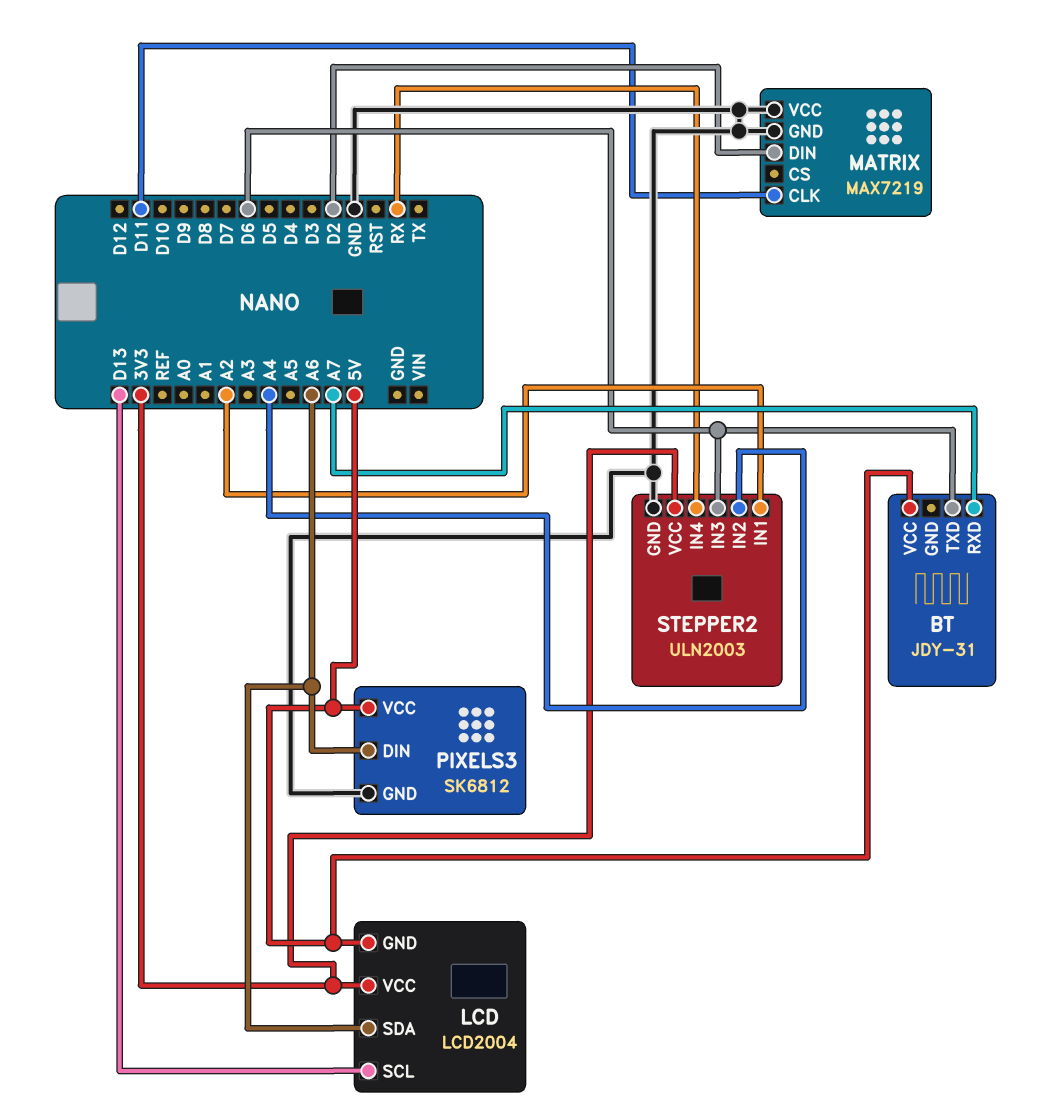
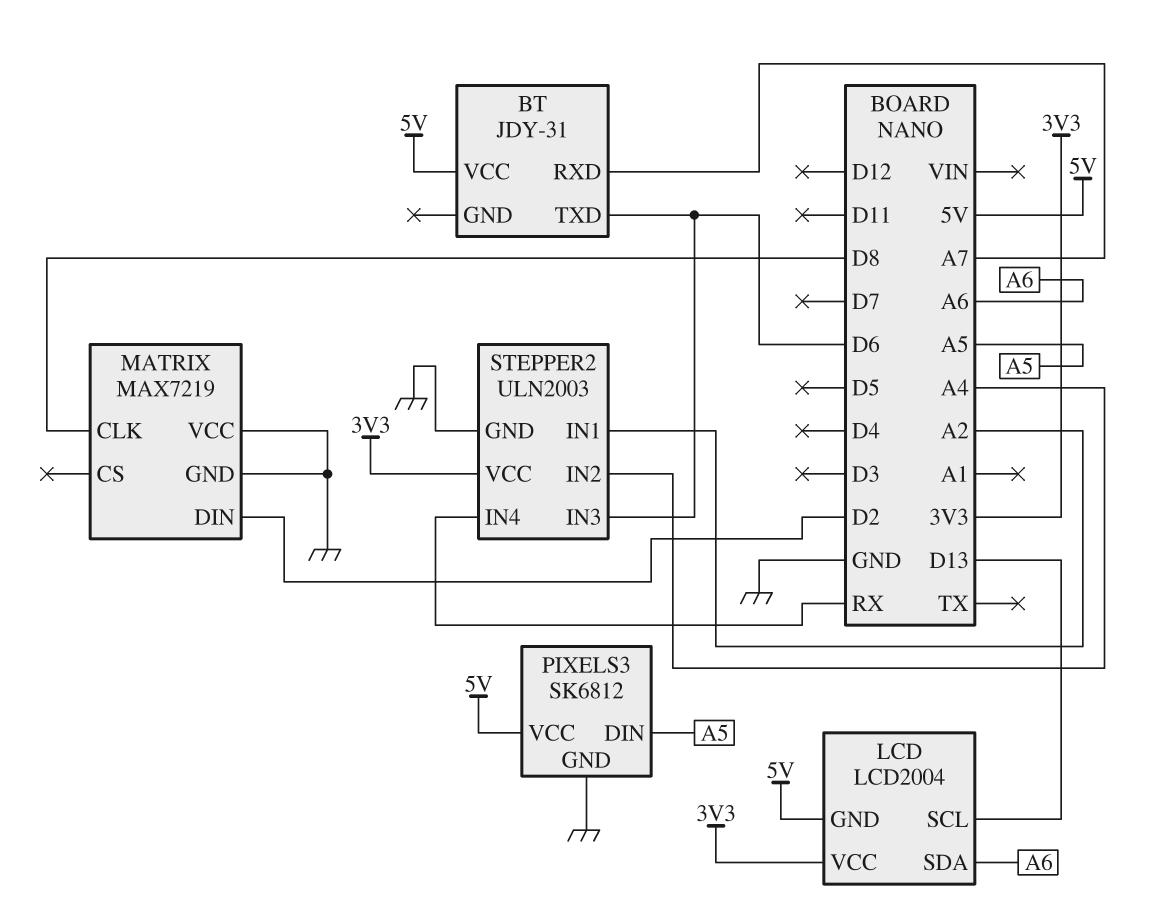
MATRIX pin CLK: D11 -> D8
PIXELS3 pin DIN: A6 -> A5

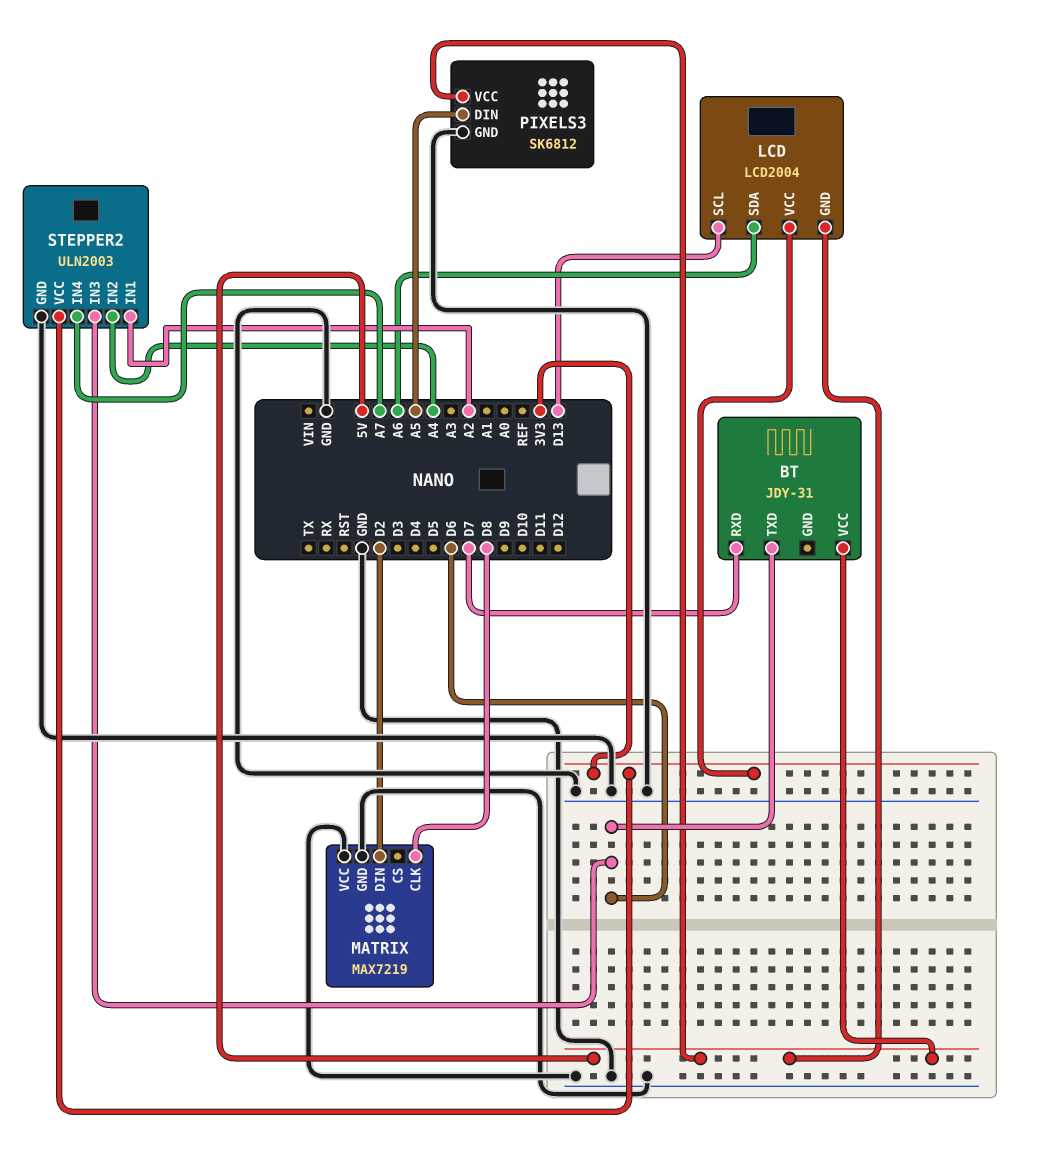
BT pin RXD: A7 -> D7
STEPPER2 pin IN4: RX -> A7

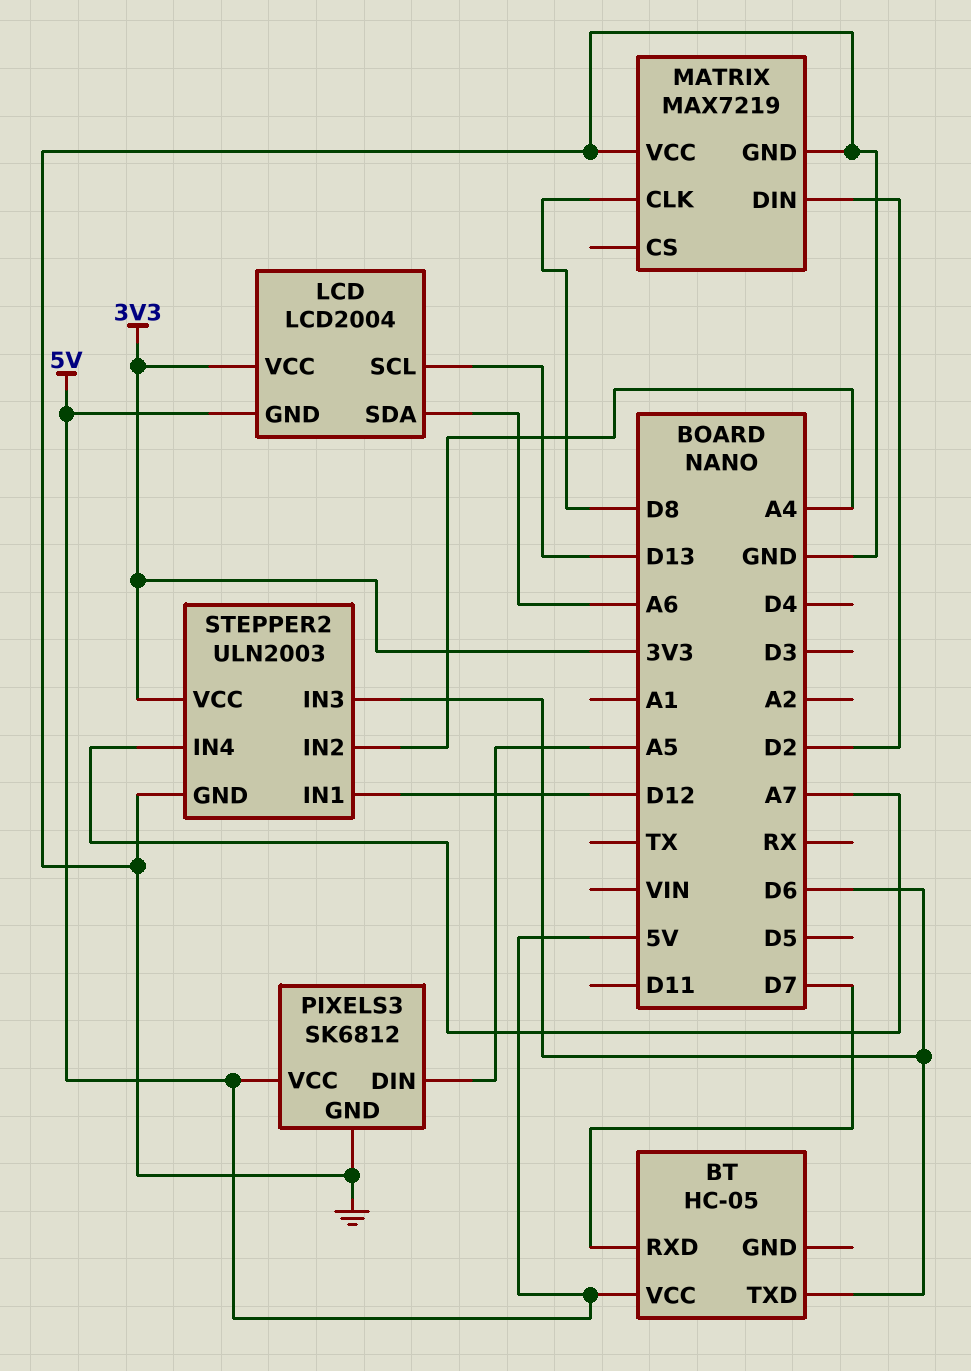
BT: JDY-31 -> HC-05
STEPPER2 pin IN1: A2 -> D12

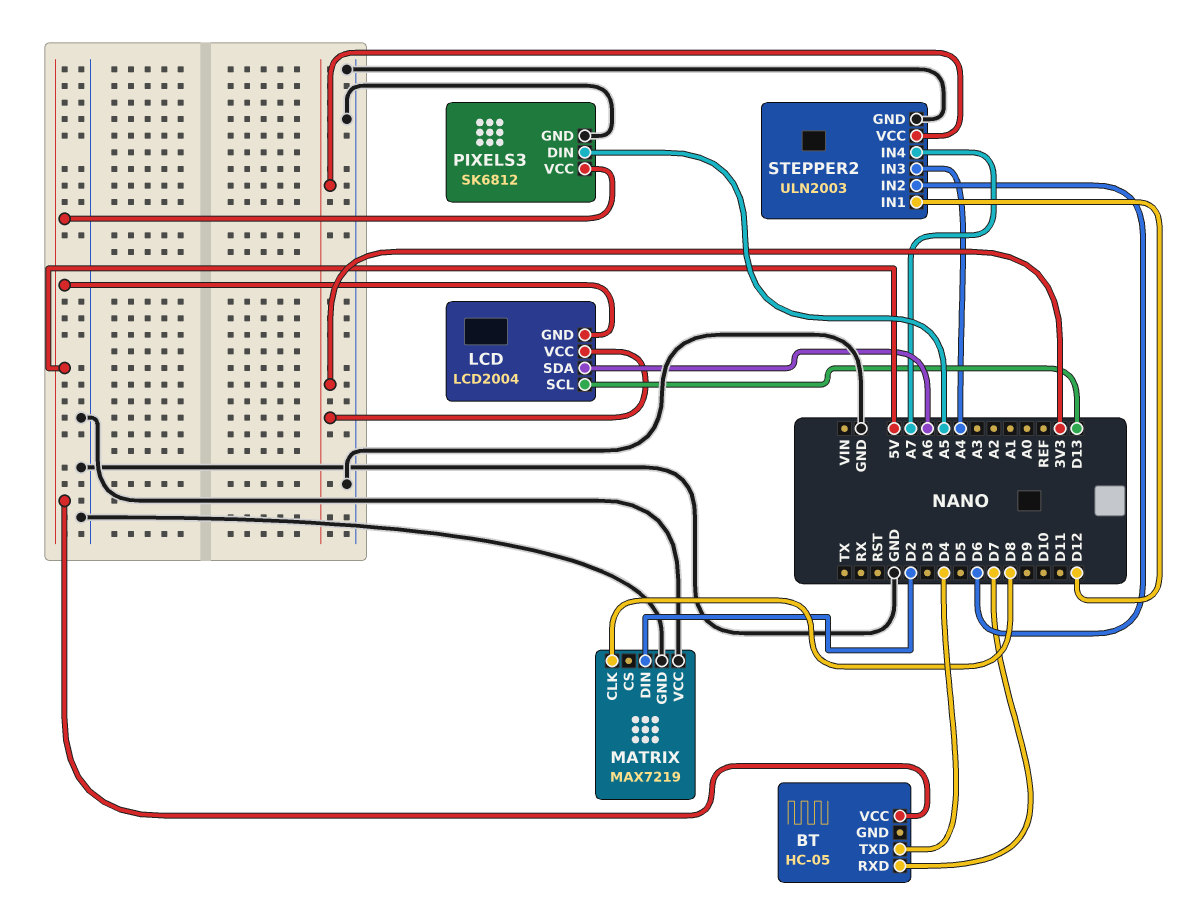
BT pin TXD: D6 -> D4
STEPPER2 pin IN2: A4 -> D6
STEPPER2 pin IN3: D6 -> A4

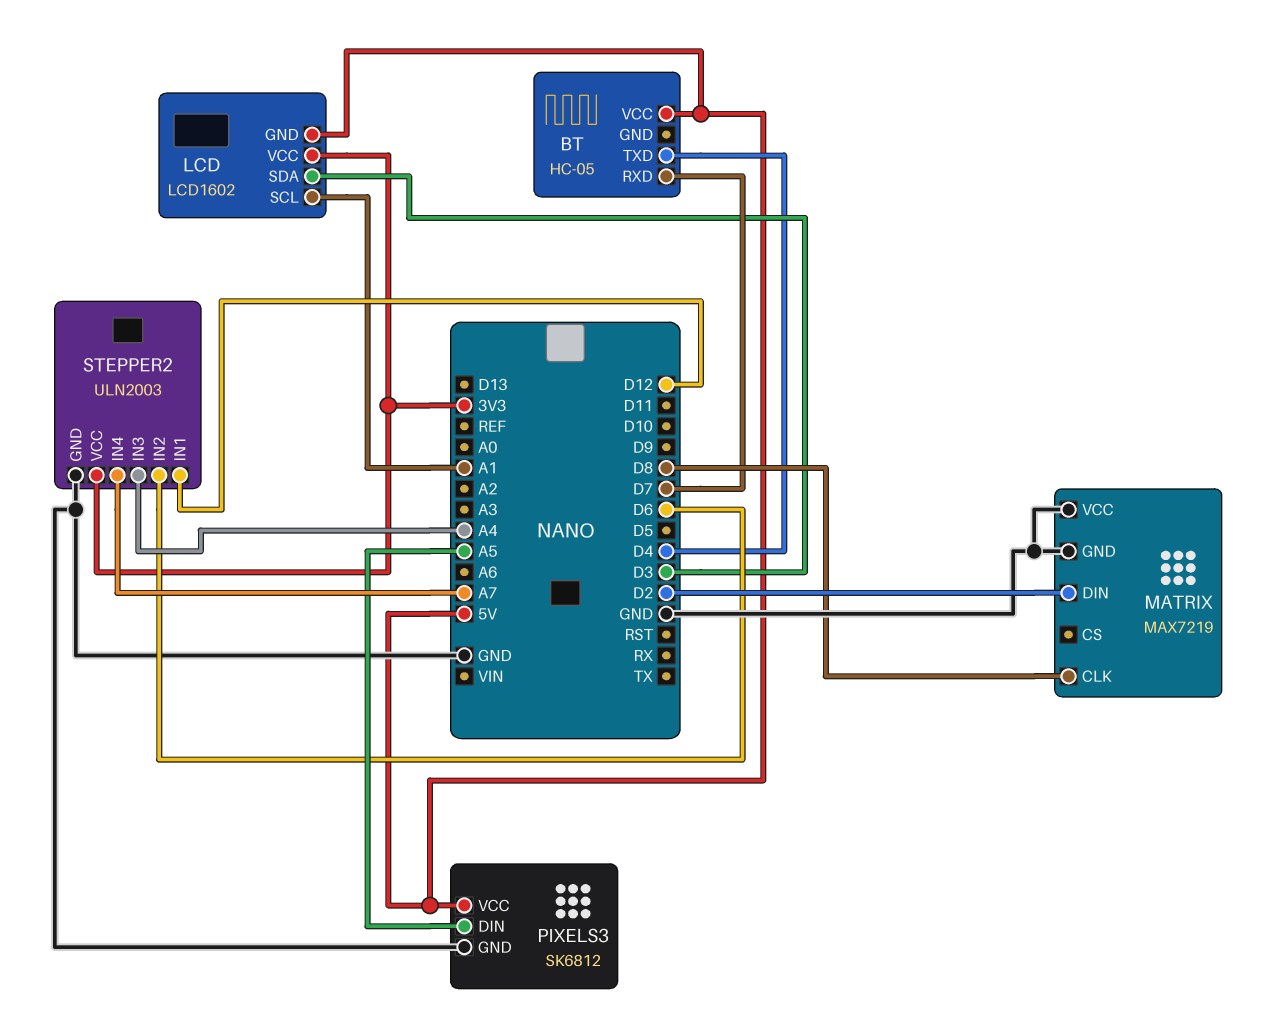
LCD: LCD2004 -> LCD1602
LCD pin SCL: D13 -> A1
LCD pin SDA: A6 -> D3

